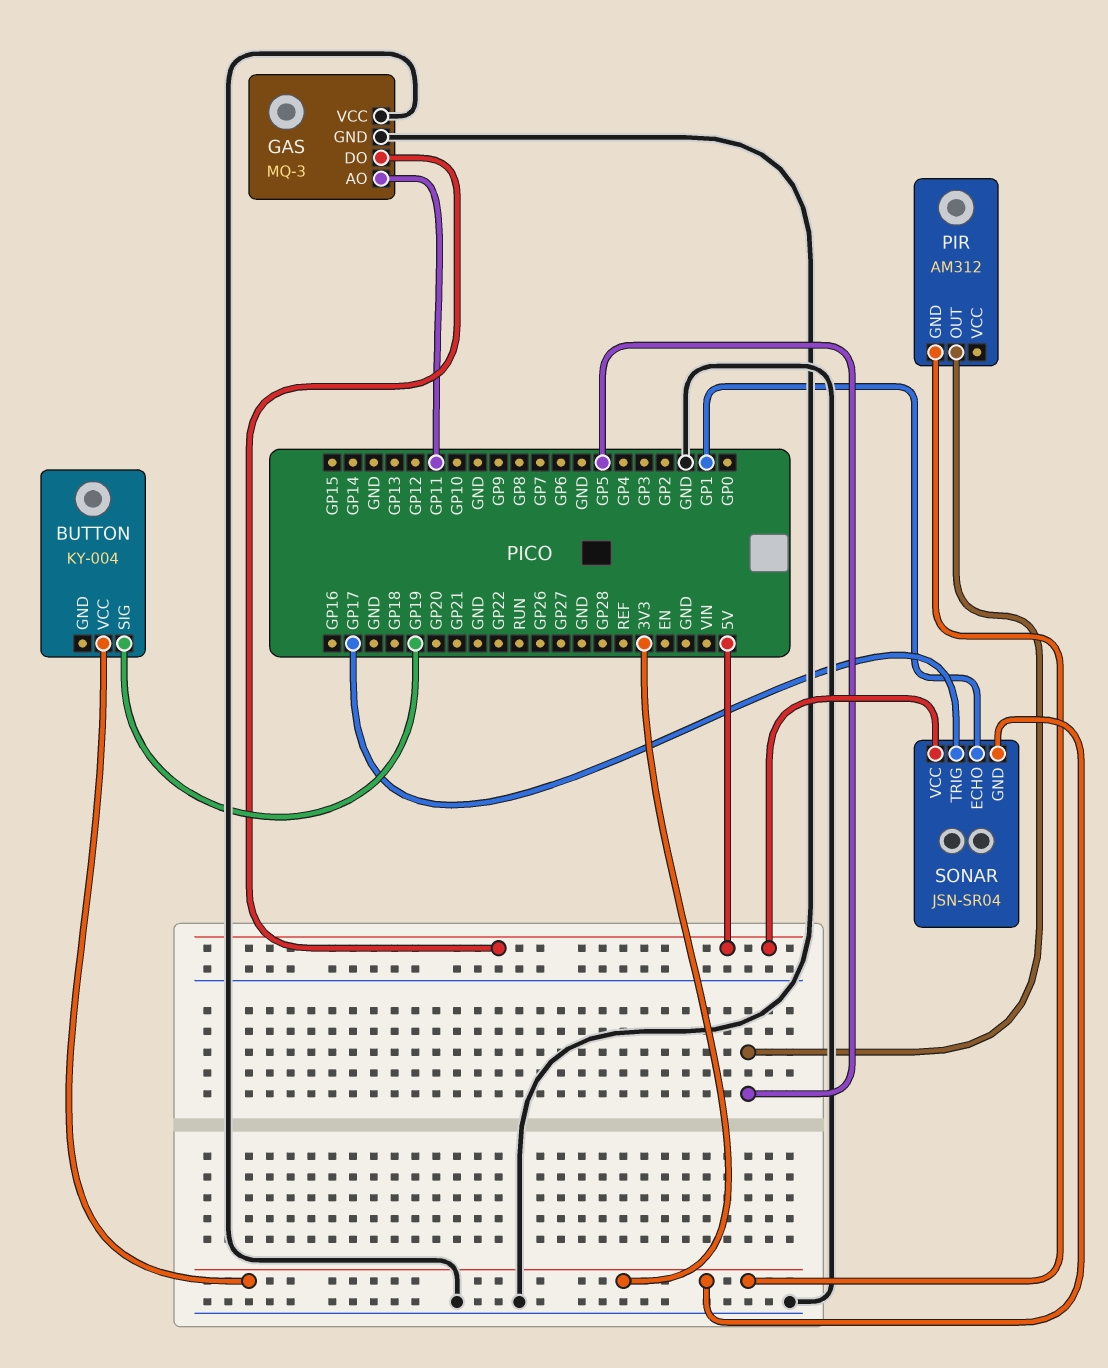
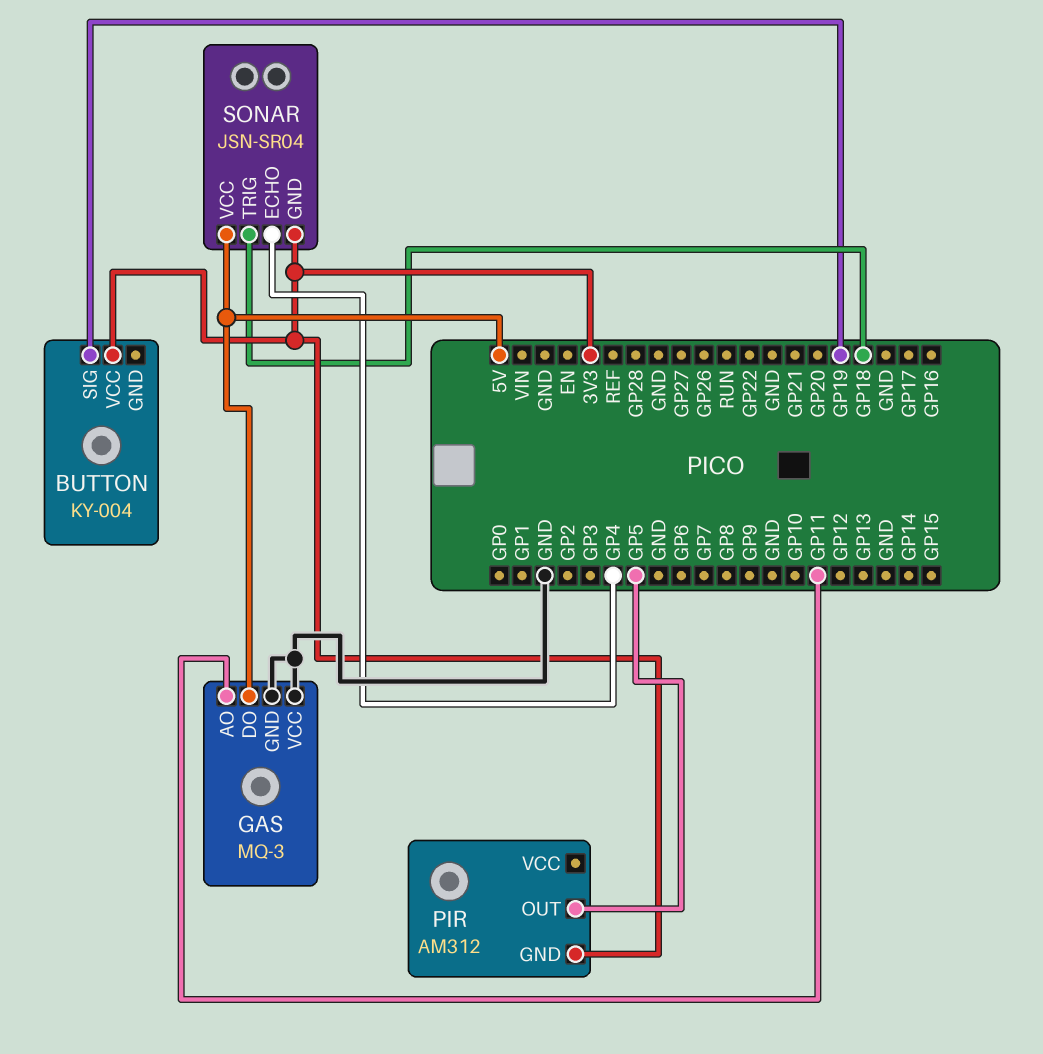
SONAR pin ECHO: GP1 -> GP4
SONAR pin TRIG: GP17 -> GP18

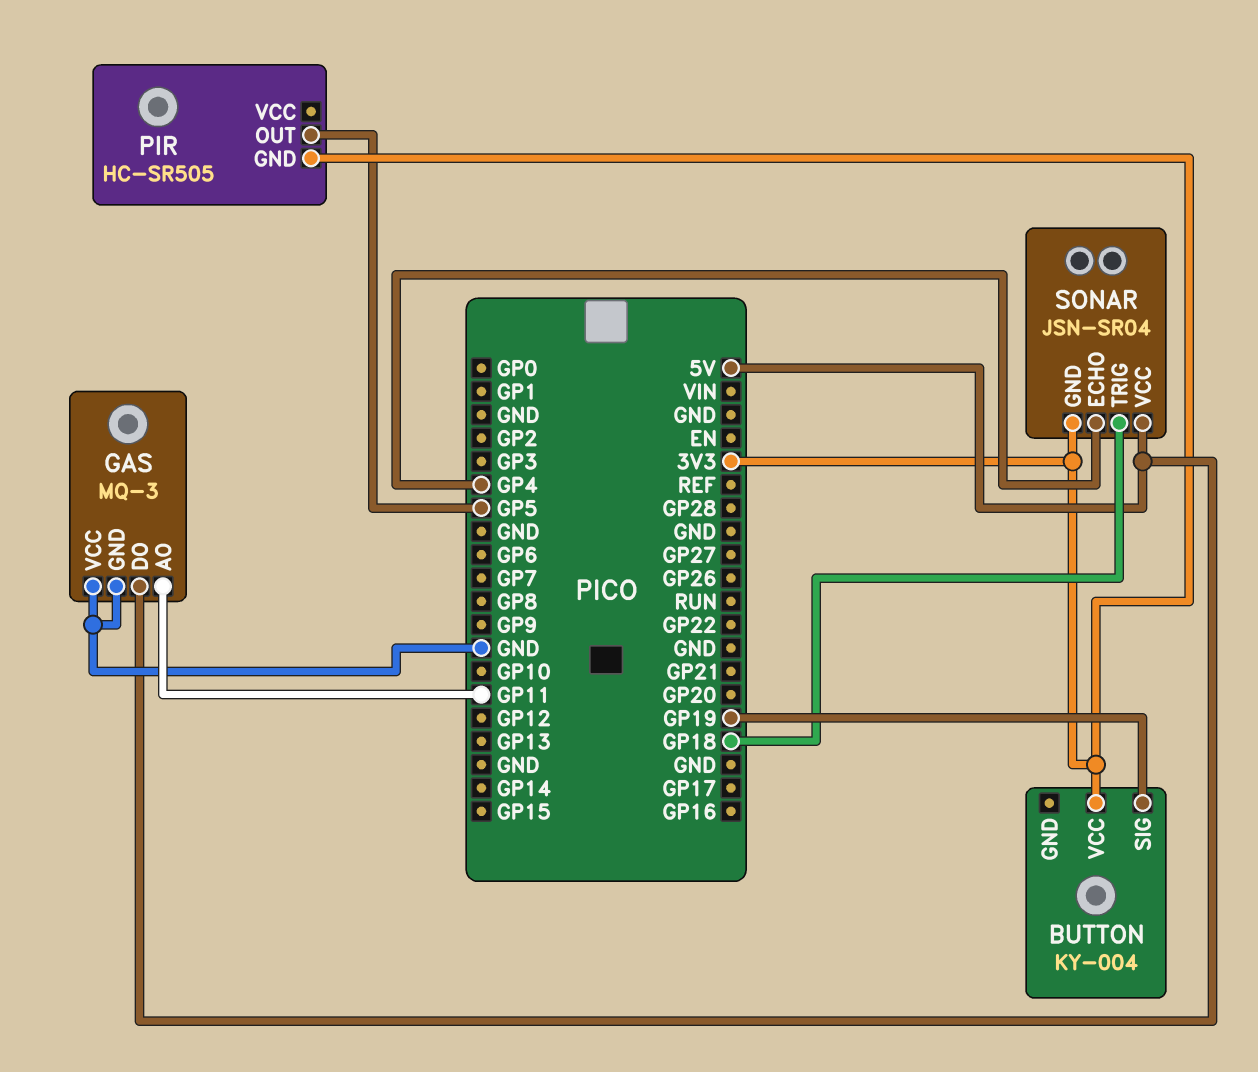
PIR: AM312 -> HC-SR505

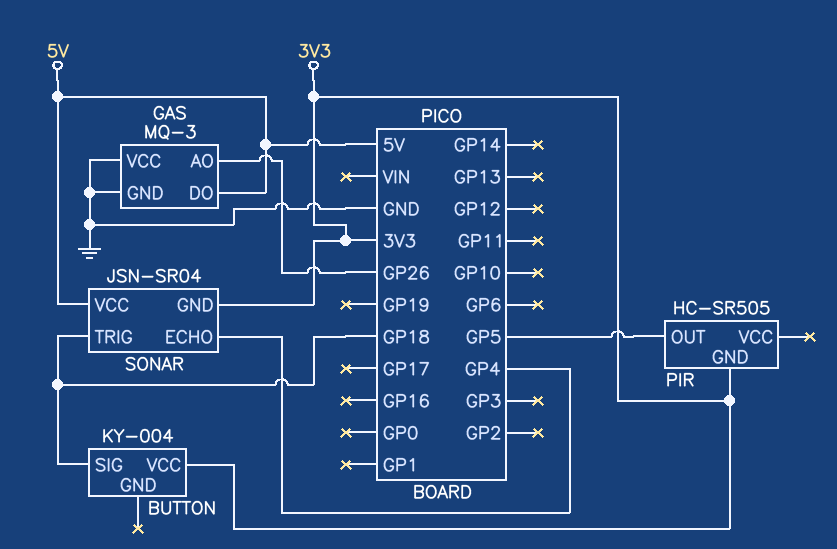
BUTTON pin SIG: GP19 -> GP18
GAS pin AO: GP11 -> GP26

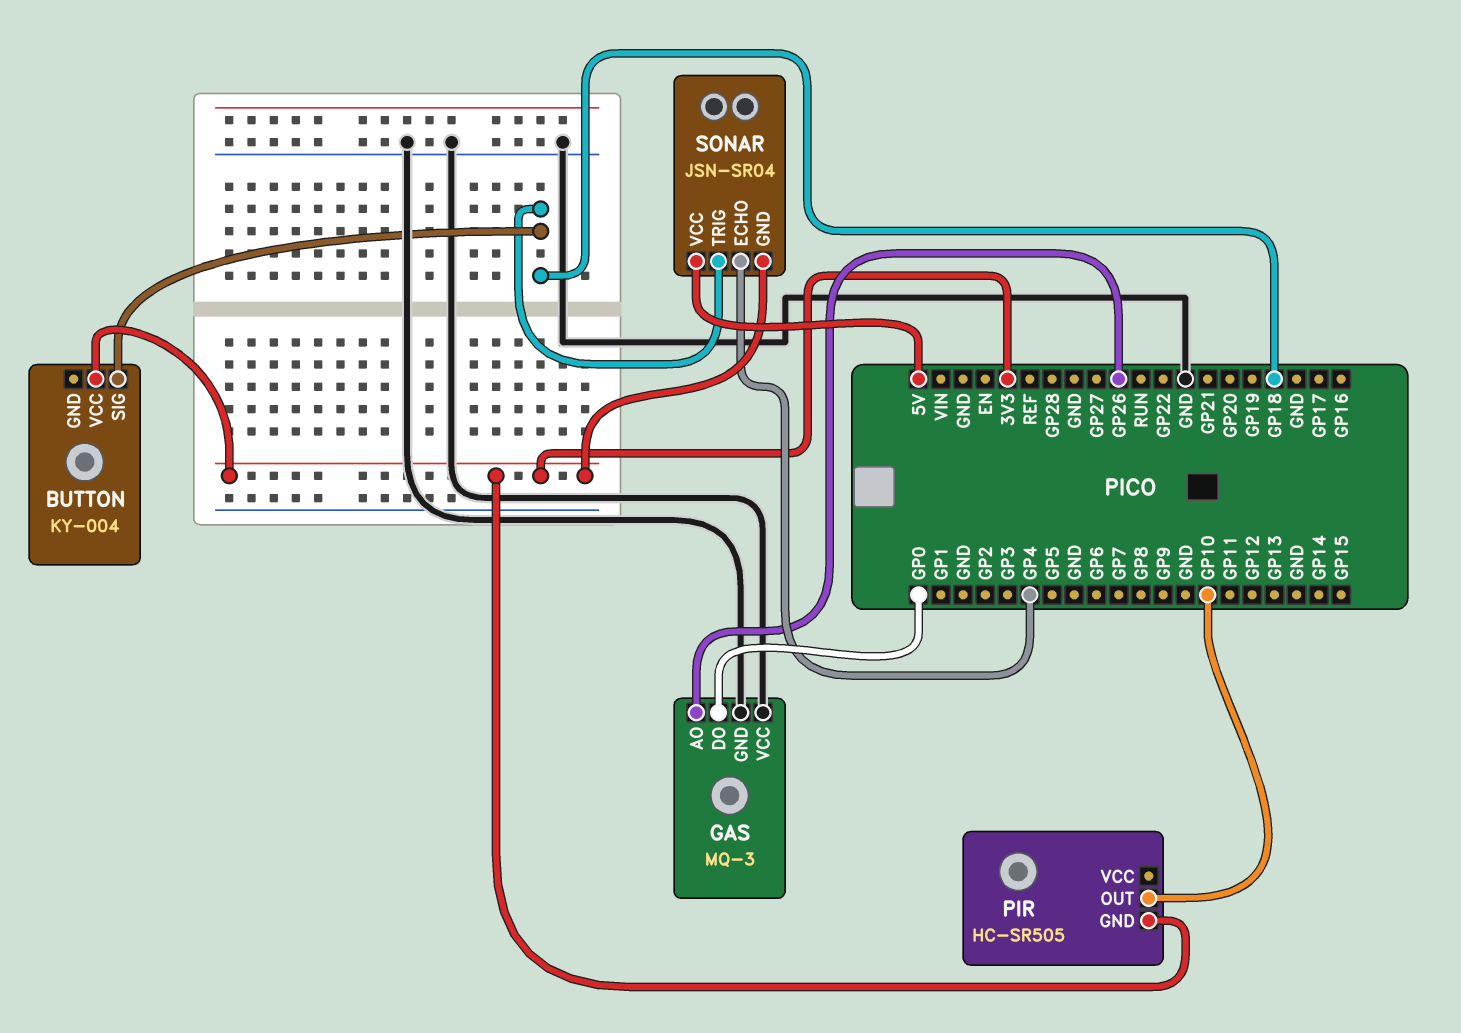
GAS pin DO: 5V -> GP0
PIR pin OUT: GP5 -> GP10

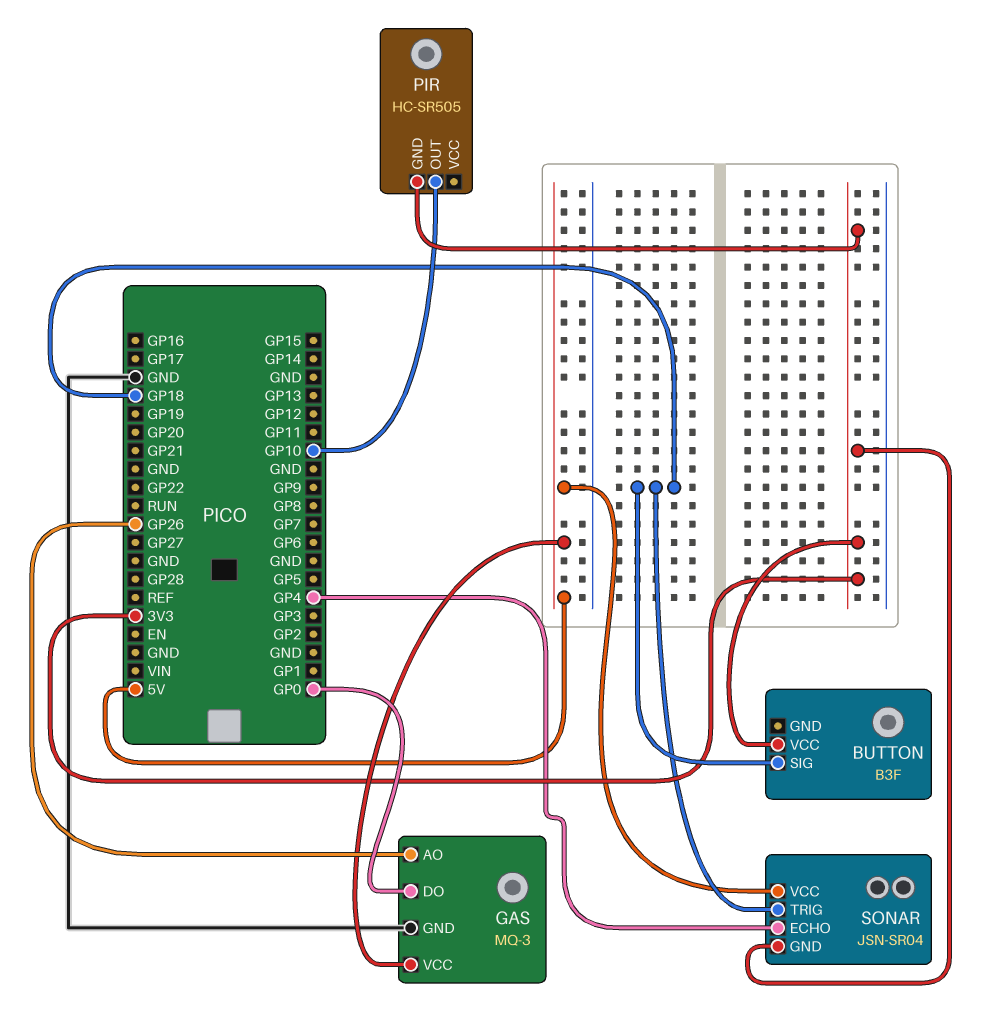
BUTTON: KY-004 -> B3F
GAS pin VCC: GND -> 5V

